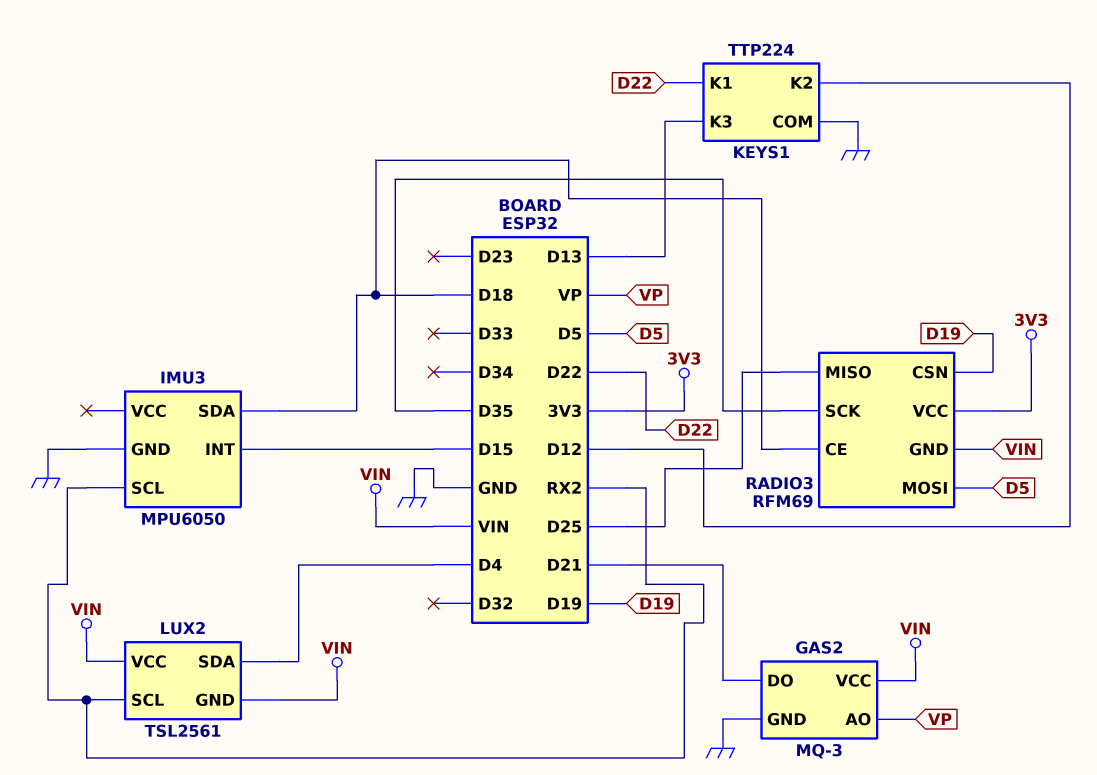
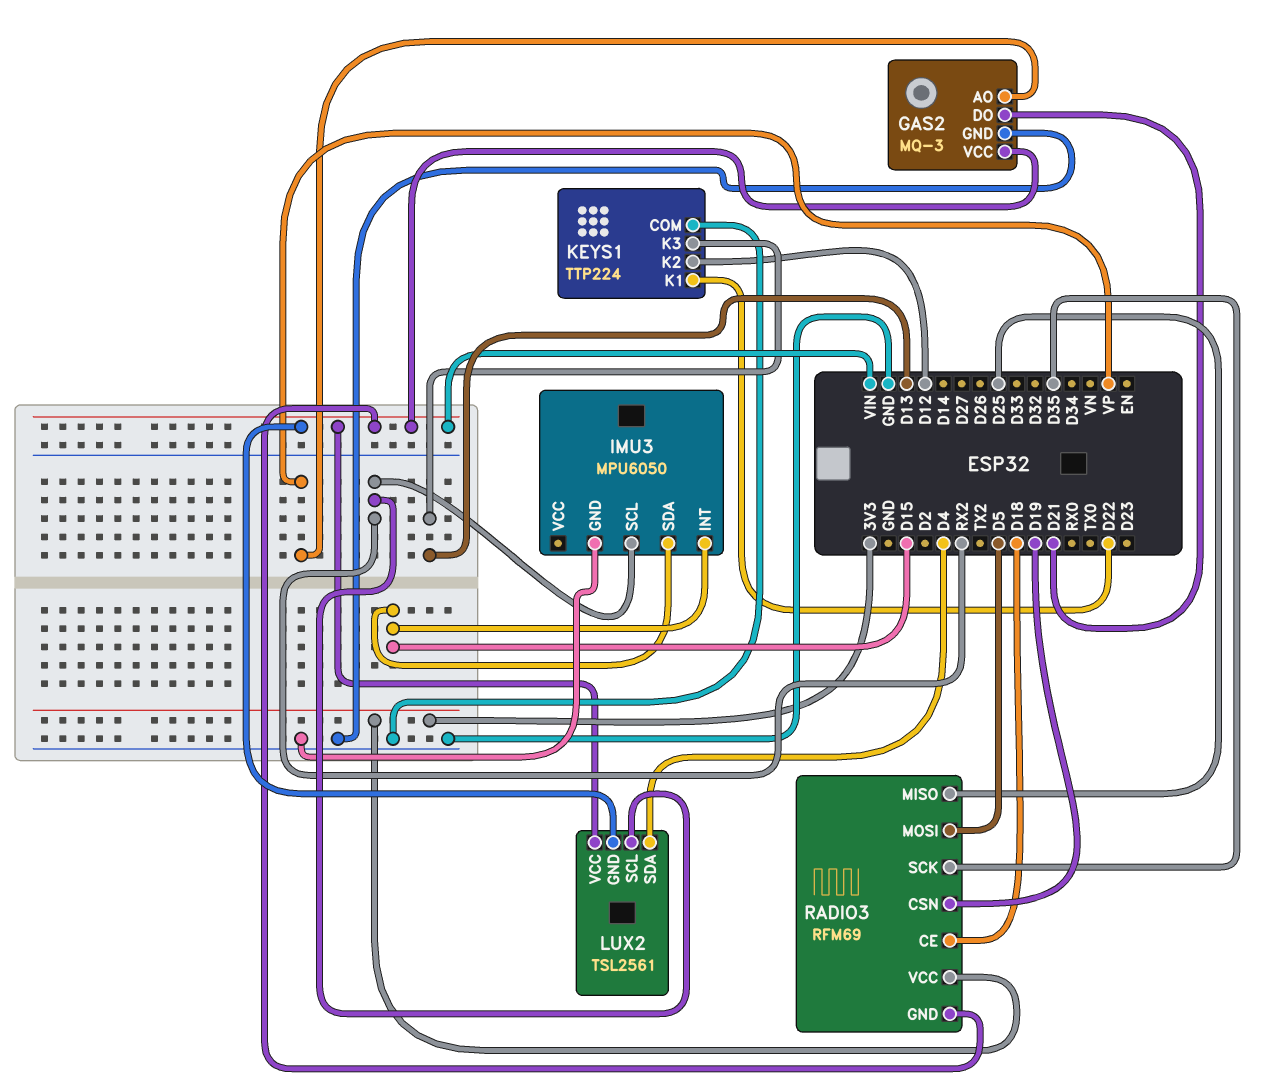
IMU3 pin SDA: D18 -> D15

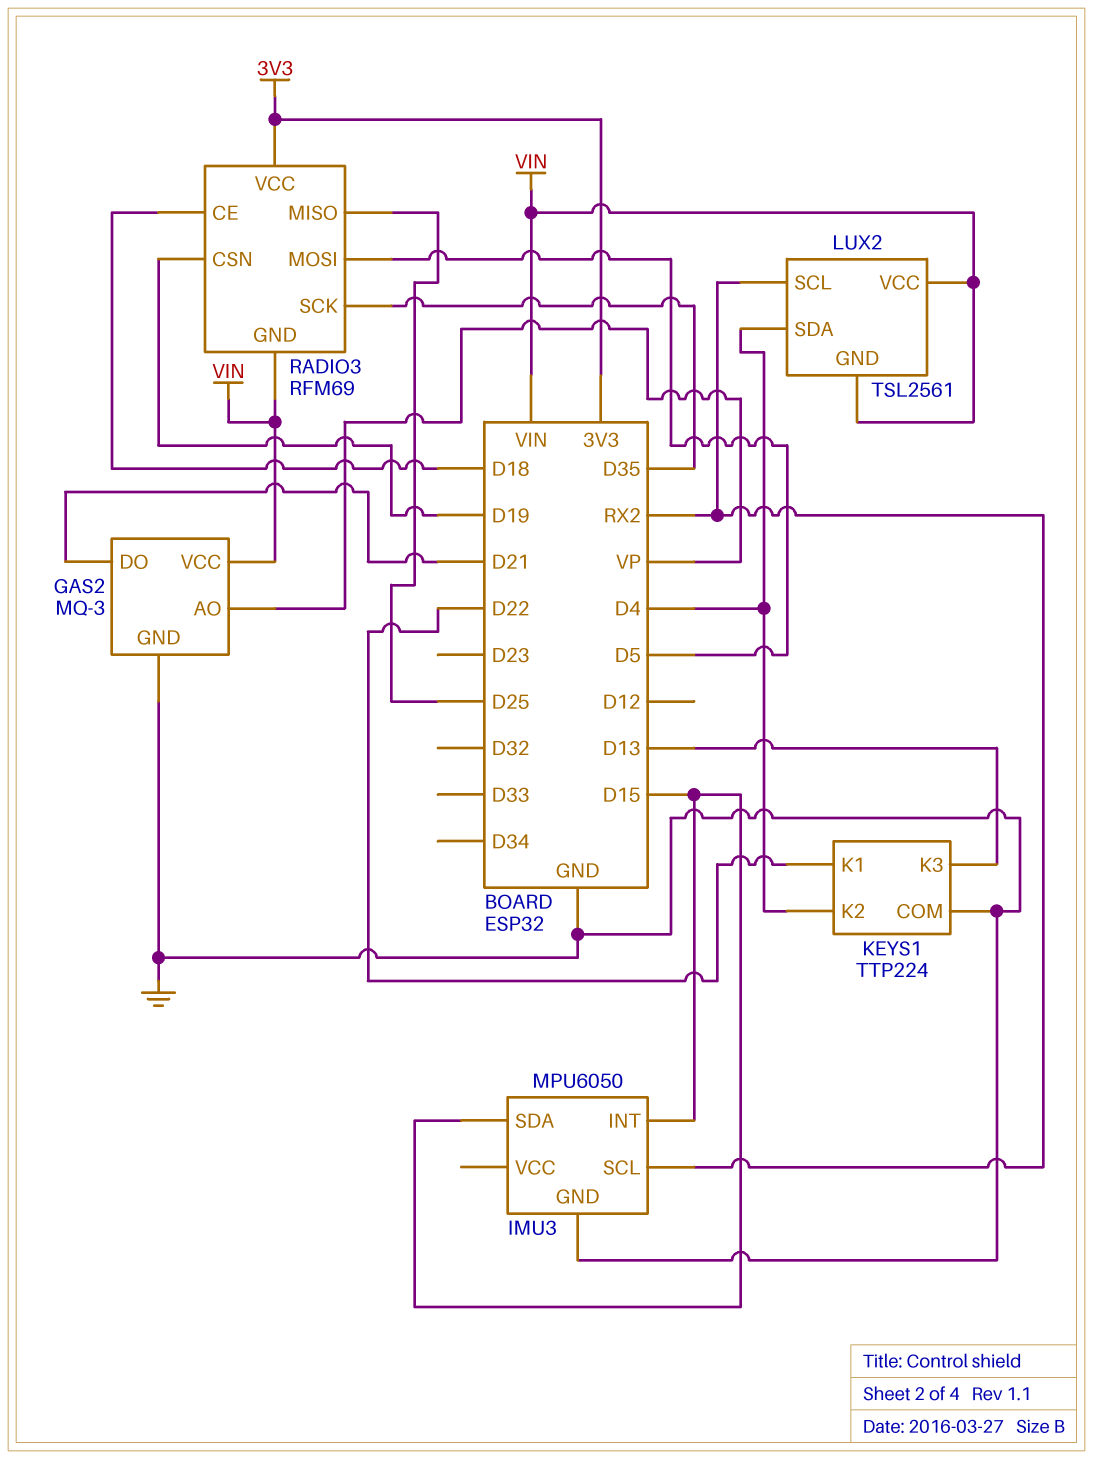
KEYS1 pin K2: D12 -> D4

